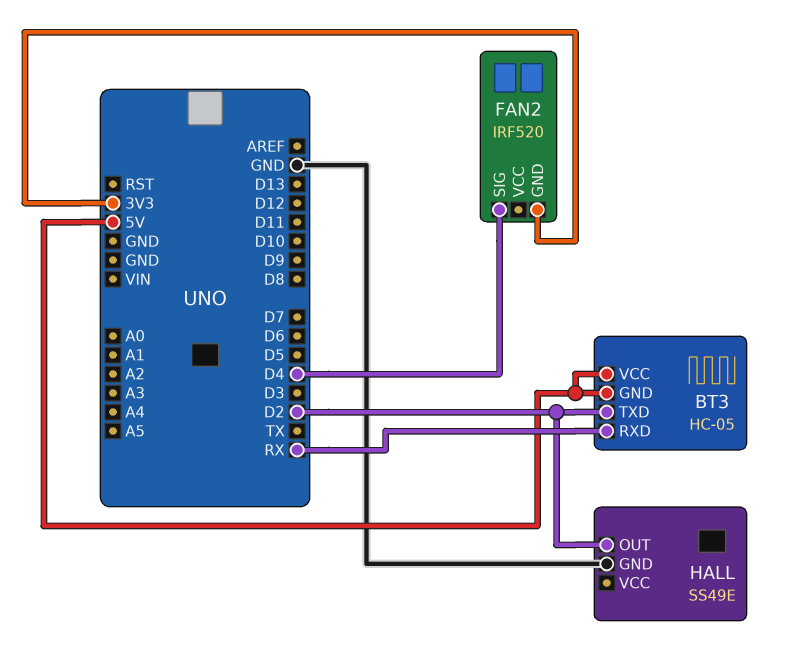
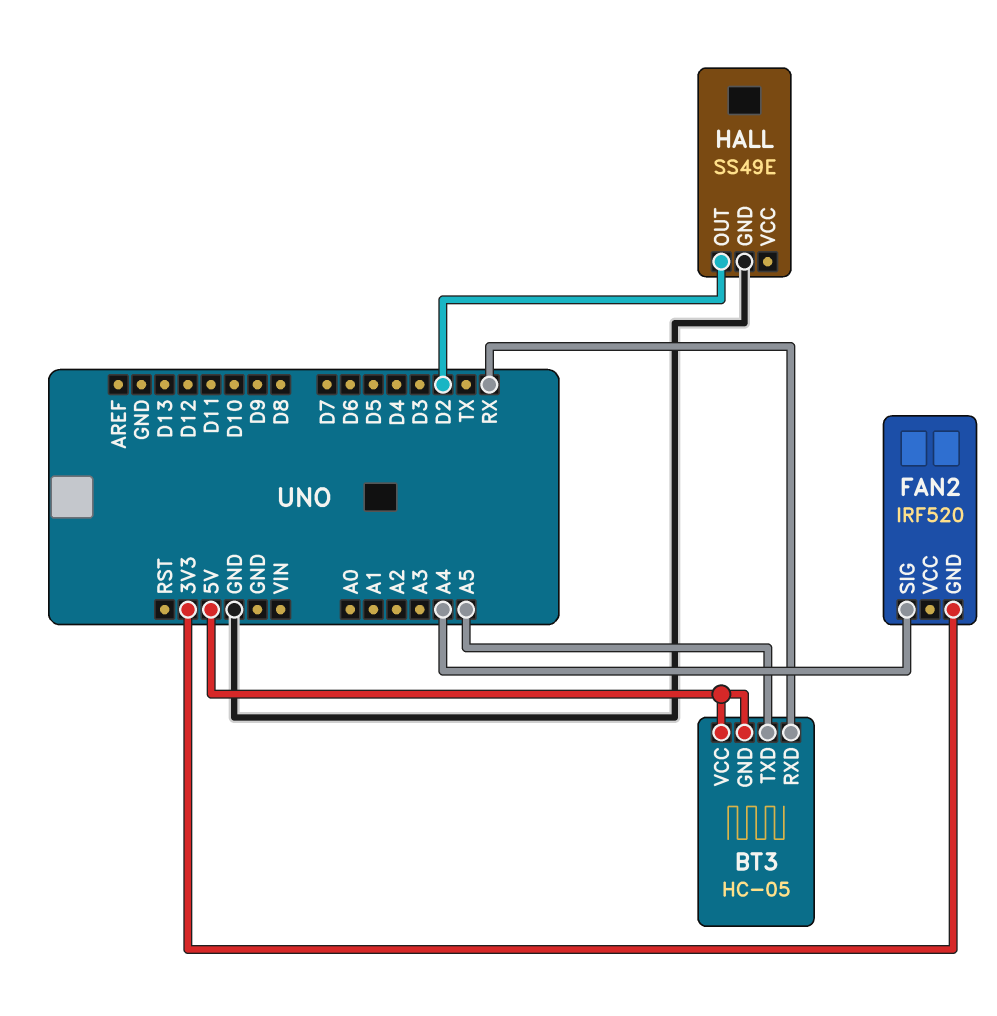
BT3 pin TXD: D2 -> A5
FAN2 pin SIG: D4 -> A4

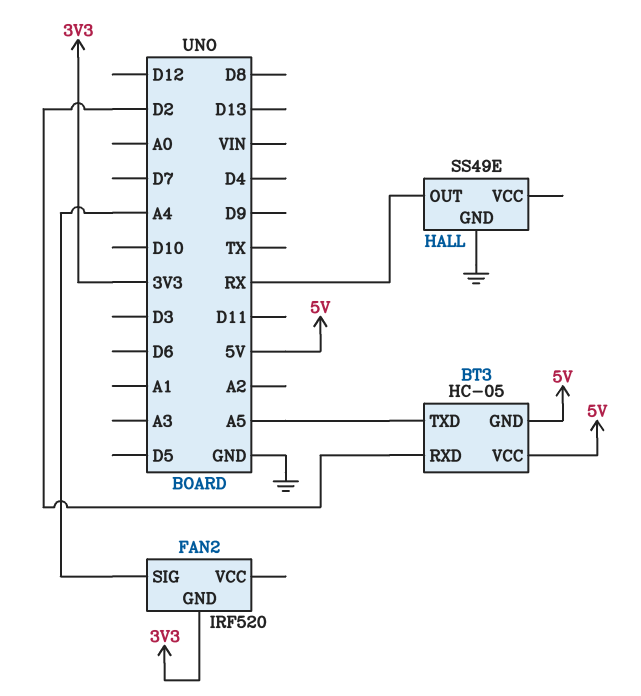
BT3 pin RXD: RX -> D2
HALL pin OUT: D2 -> RX

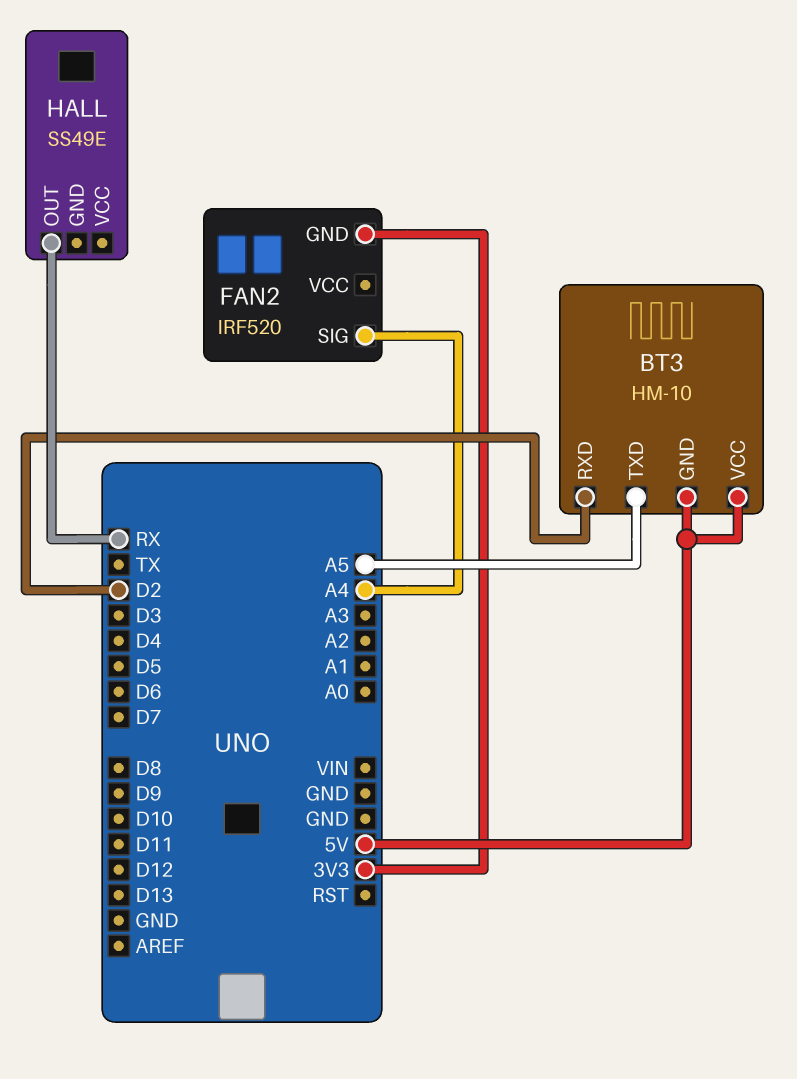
BT3: HC-05 -> HM-10
HALL pin GND: GND -> none

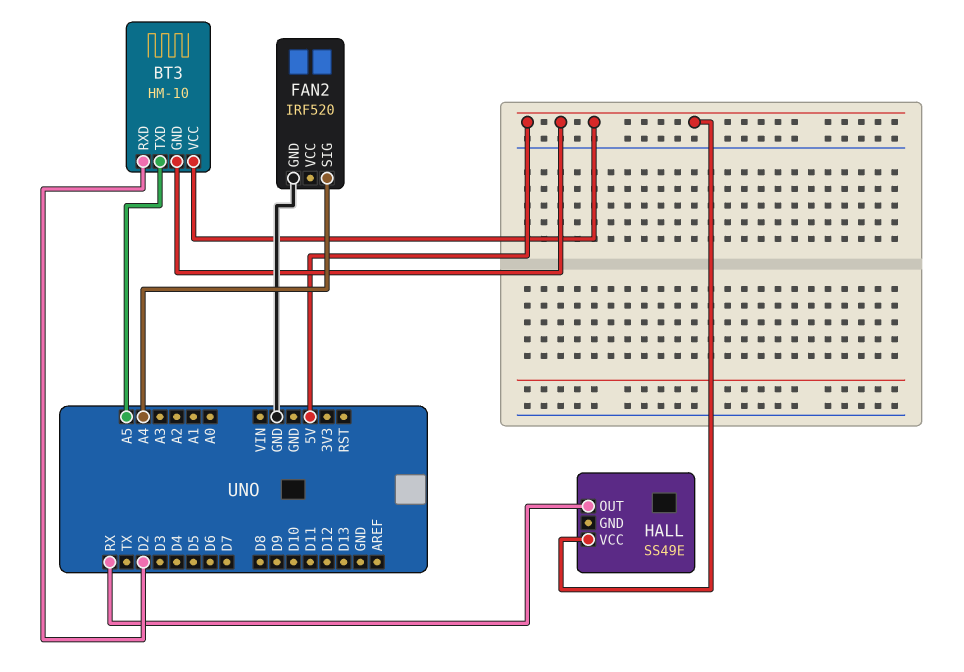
FAN2 pin GND: 3V3 -> GND
HALL pin VCC: none -> 5V

